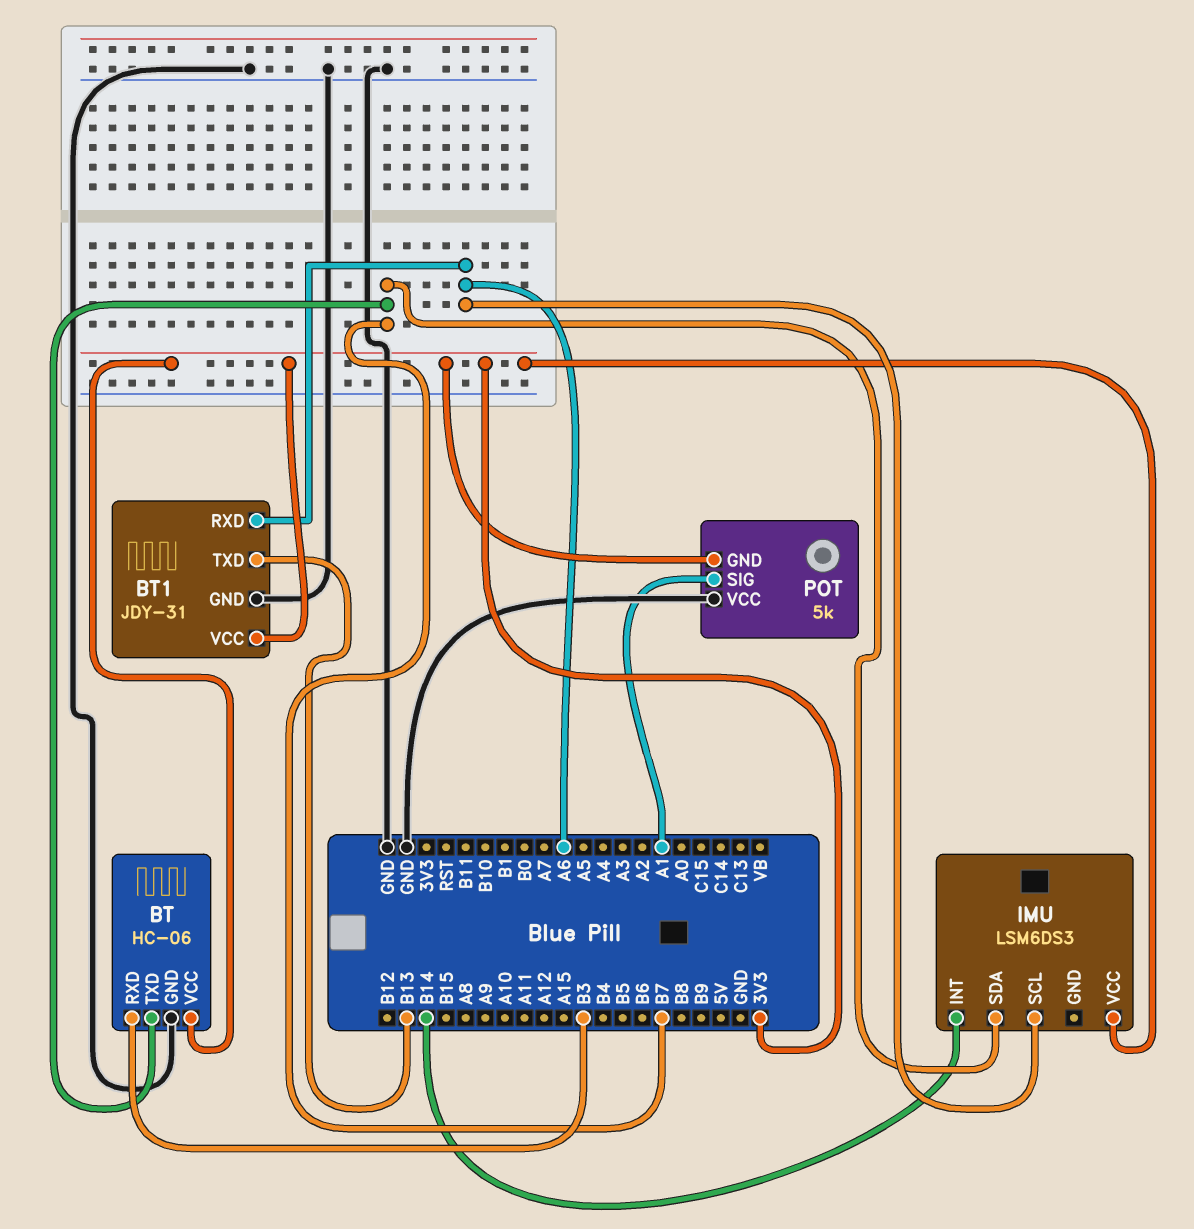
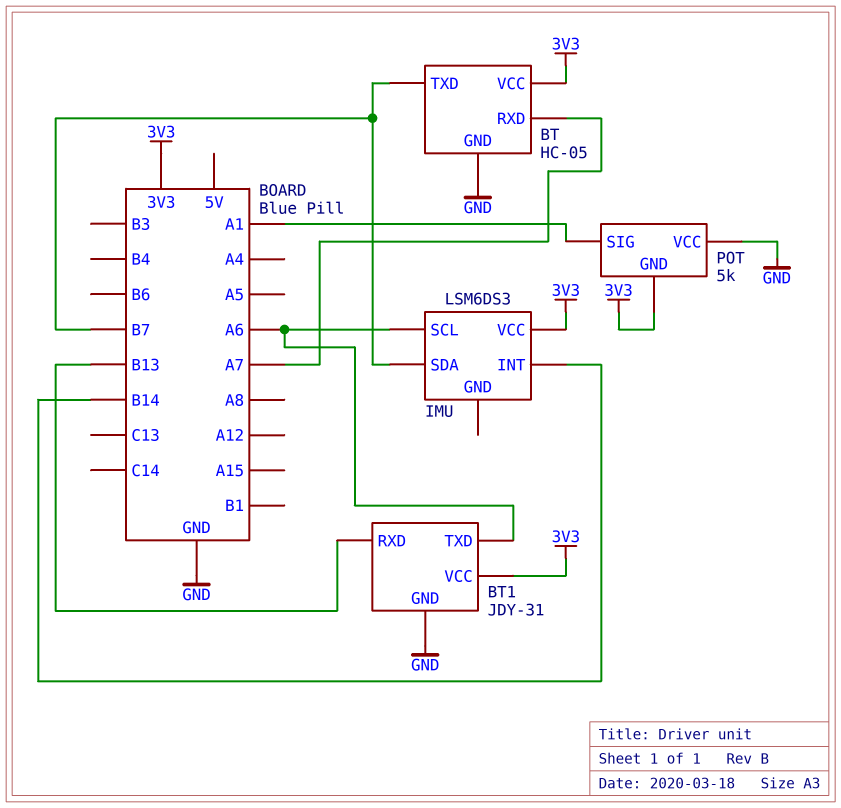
BT: HC-06 -> HC-05
BT pin RXD: B3 -> A7
BT1 pin RXD: A6 -> B13
BT1 pin TXD: B13 -> A6

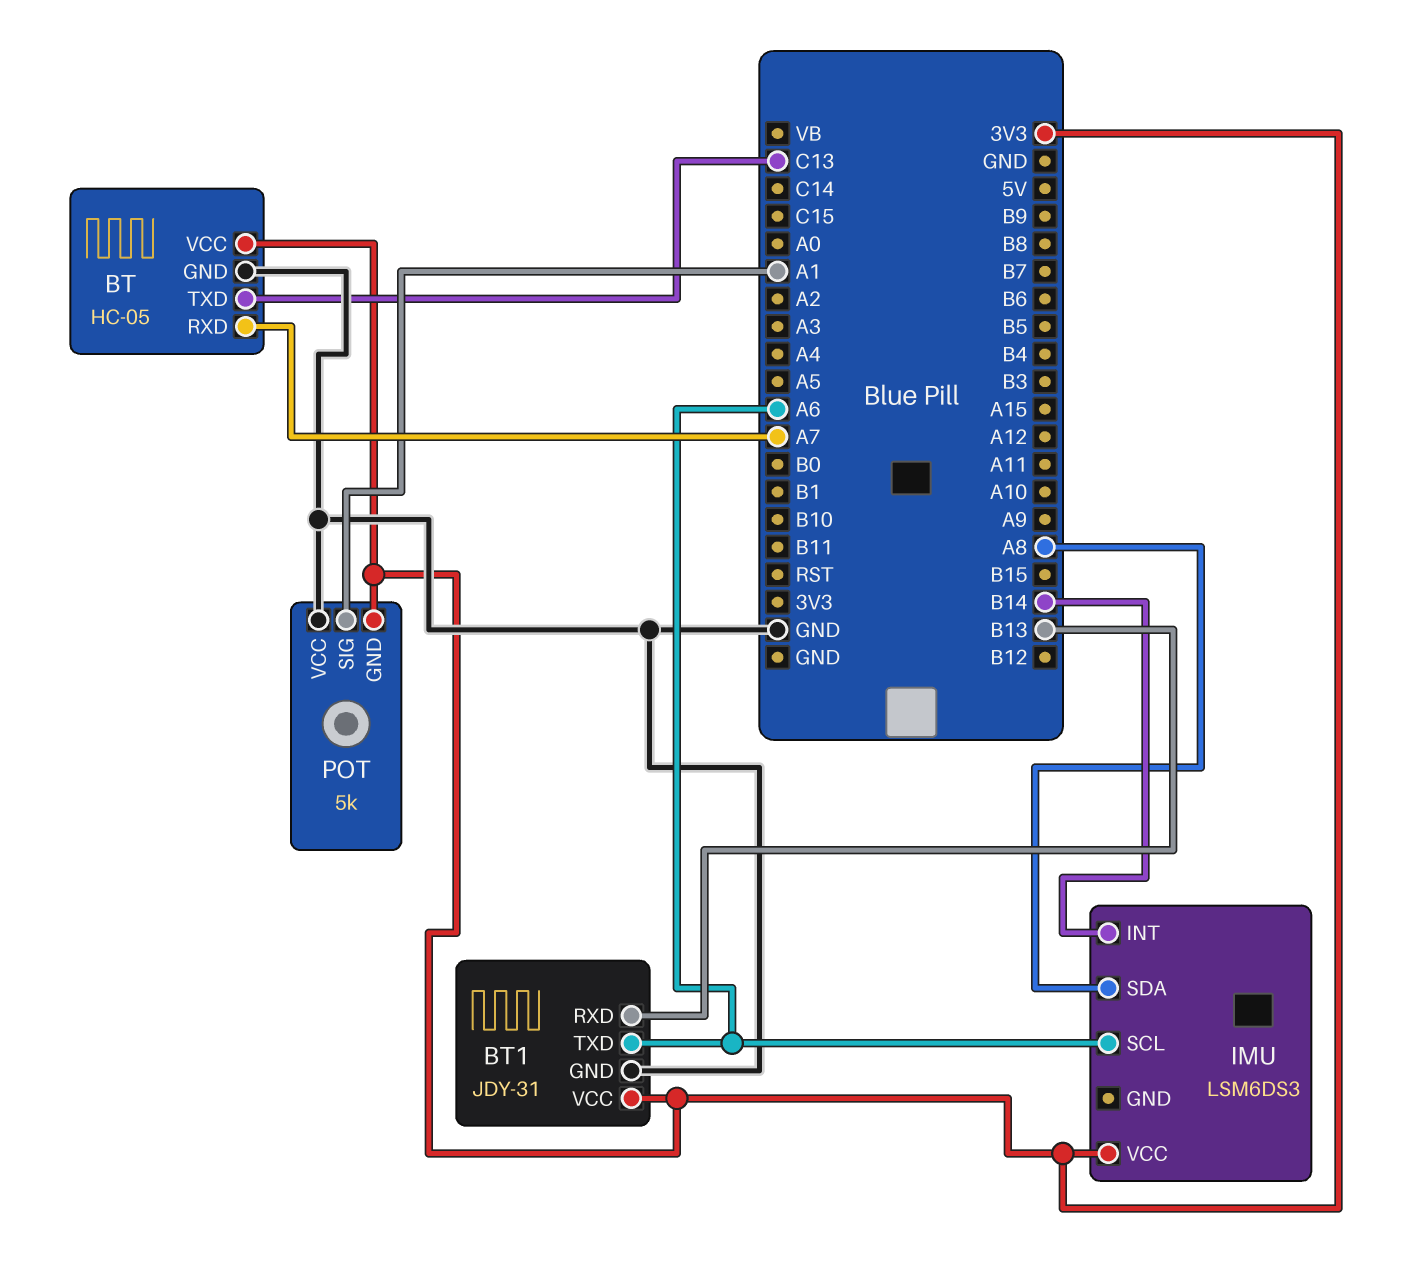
BT pin TXD: B7 -> C13
IMU pin SDA: B7 -> A8

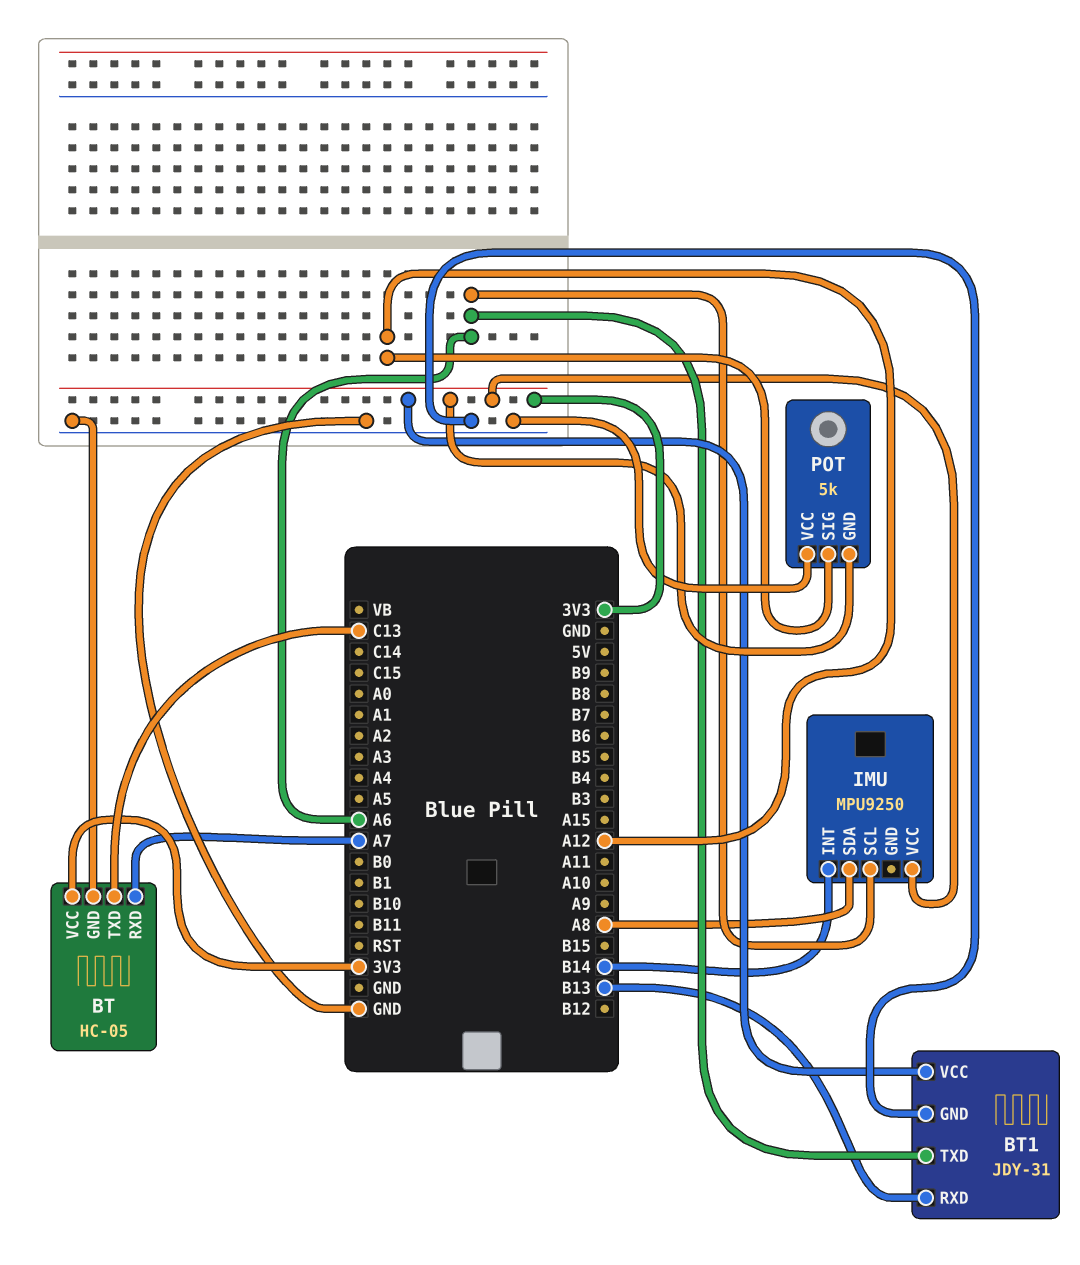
IMU: LSM6DS3 -> MPU9250
POT pin SIG: A1 -> A12

